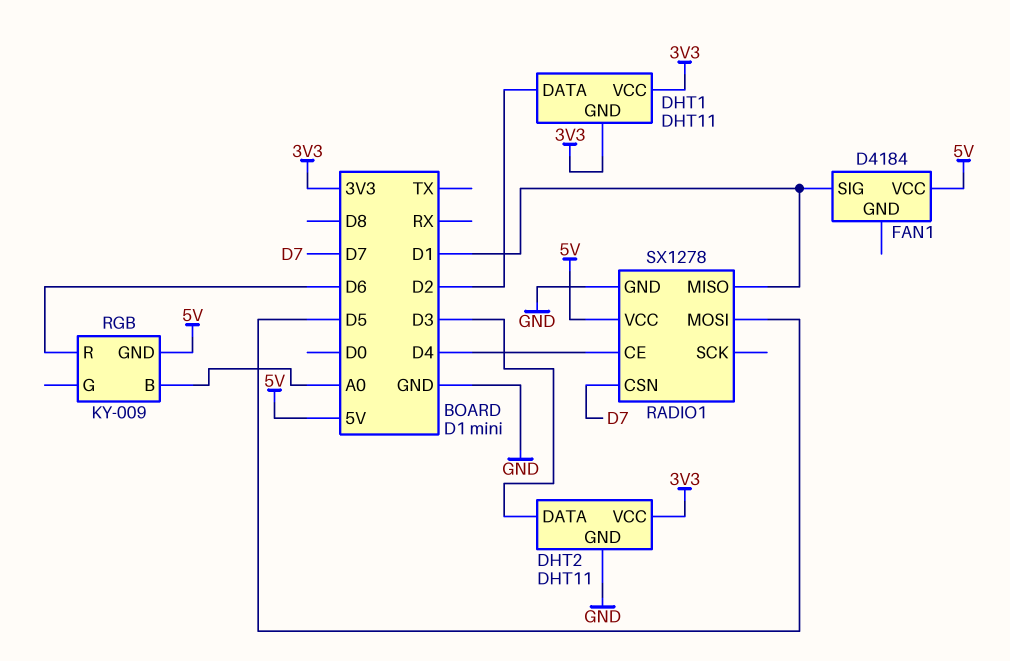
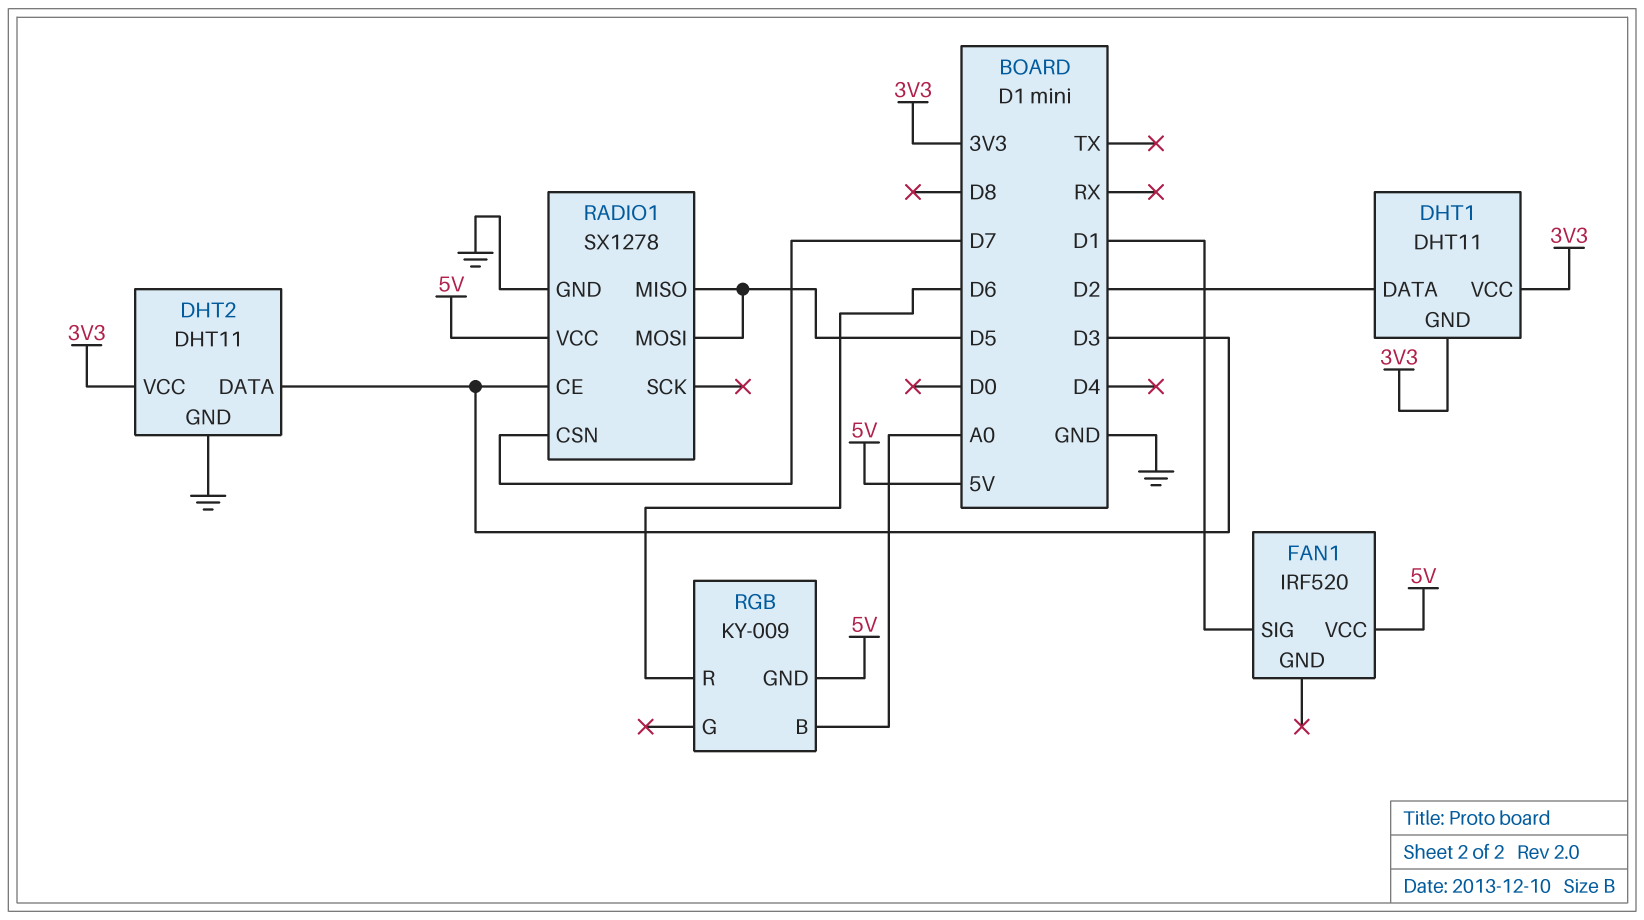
FAN1: D4184 -> IRF520
RADIO1 pin CE: D4 -> D3
RADIO1 pin MISO: D1 -> D5

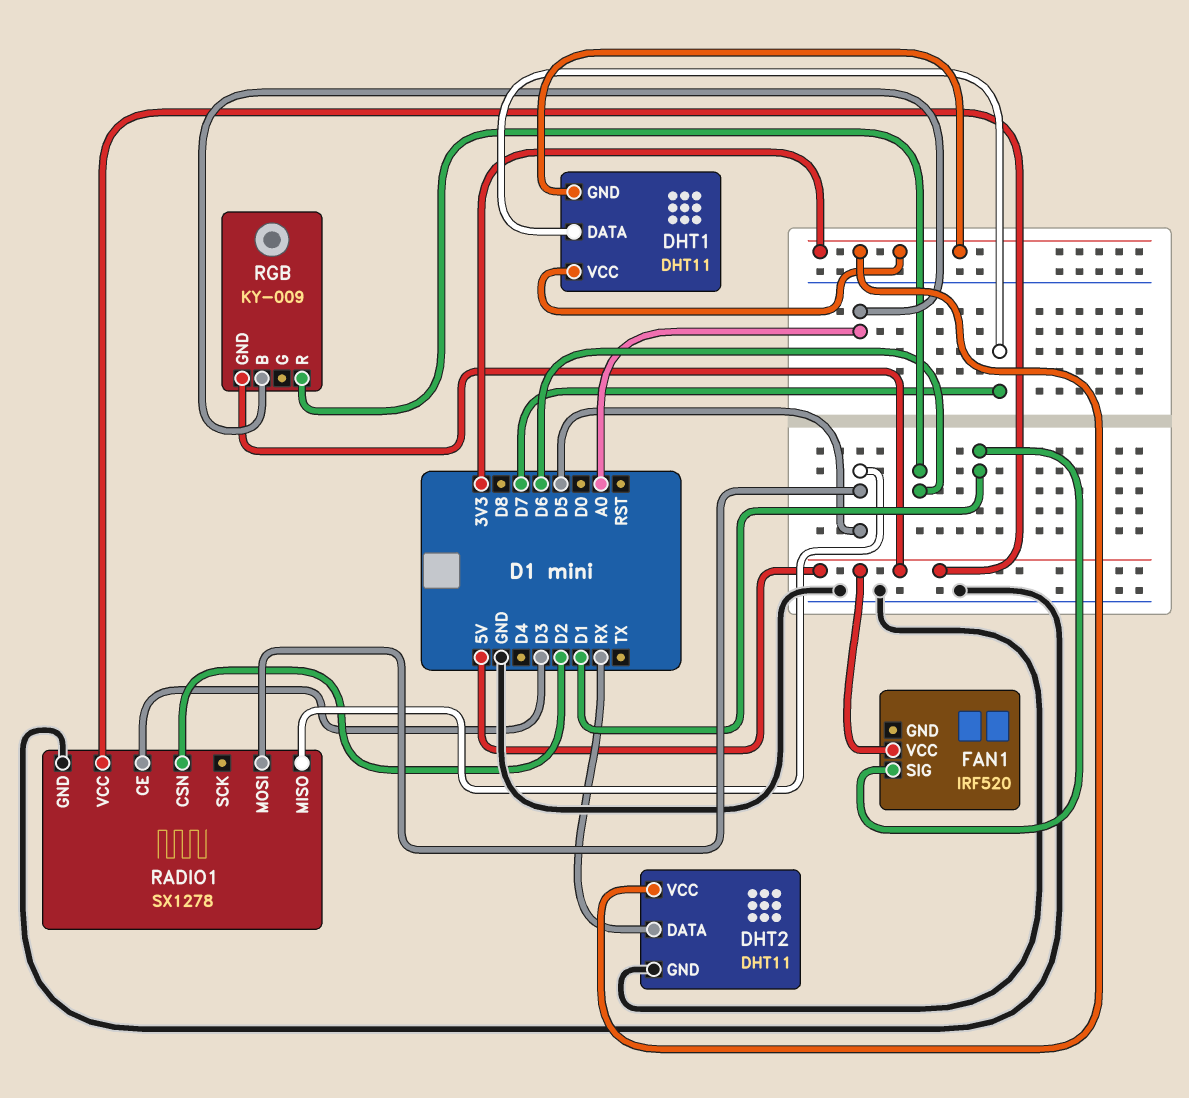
DHT1 pin DATA: D2 -> D7
DHT2 pin DATA: D3 -> RX
RADIO1 pin CSN: D7 -> D2

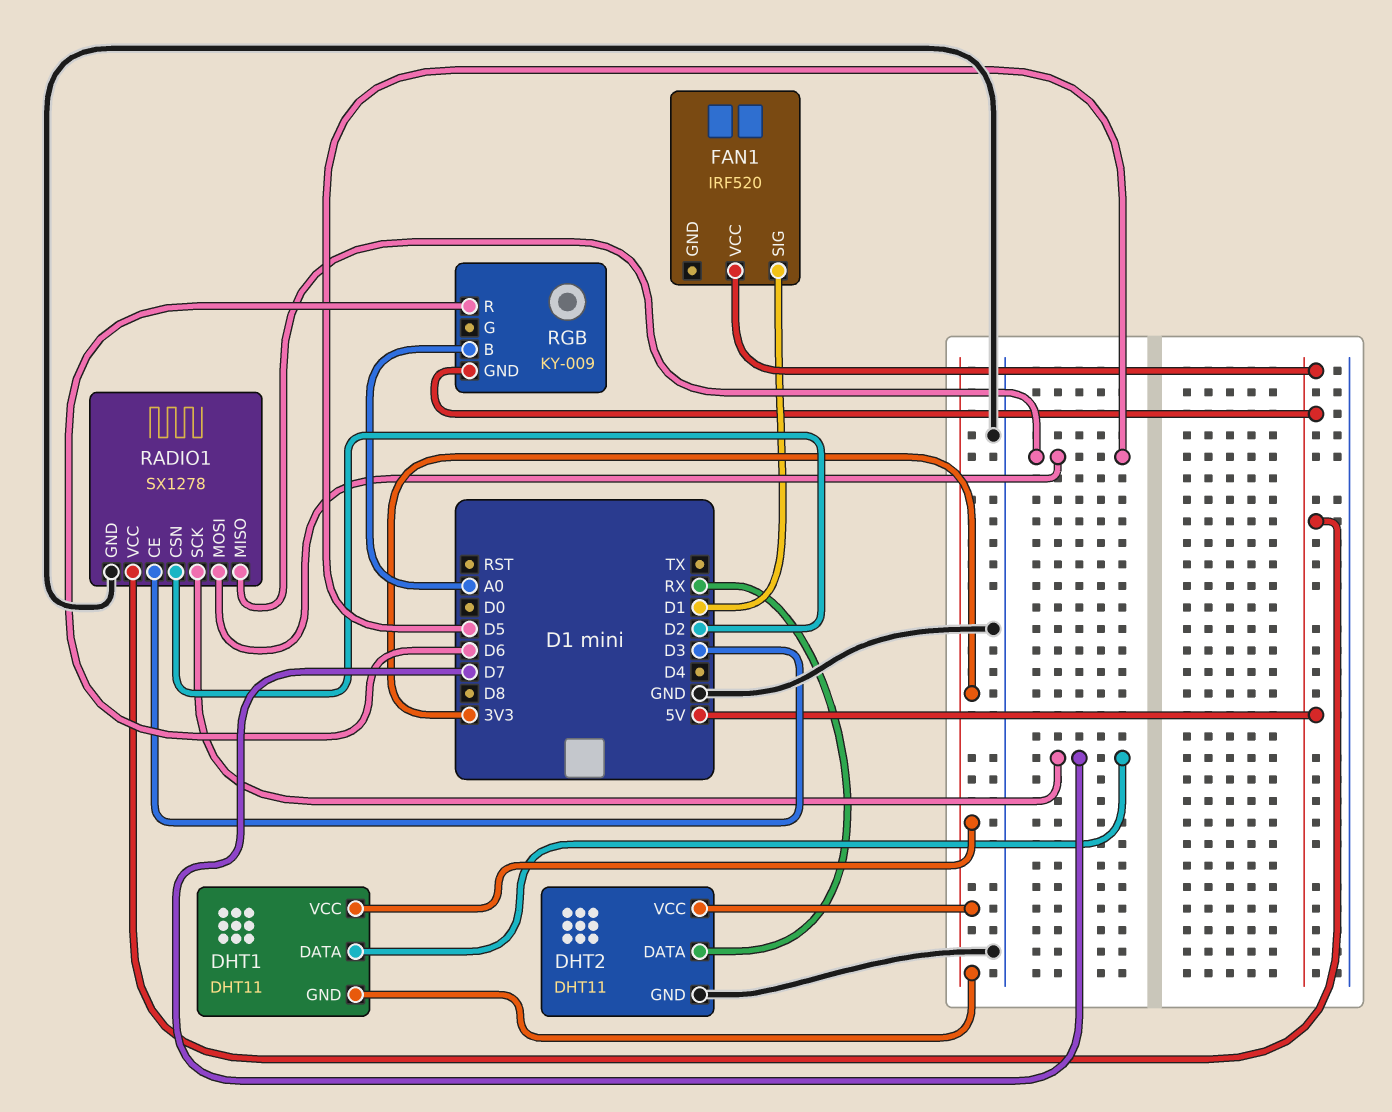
RADIO1 pin SCK: none -> D7

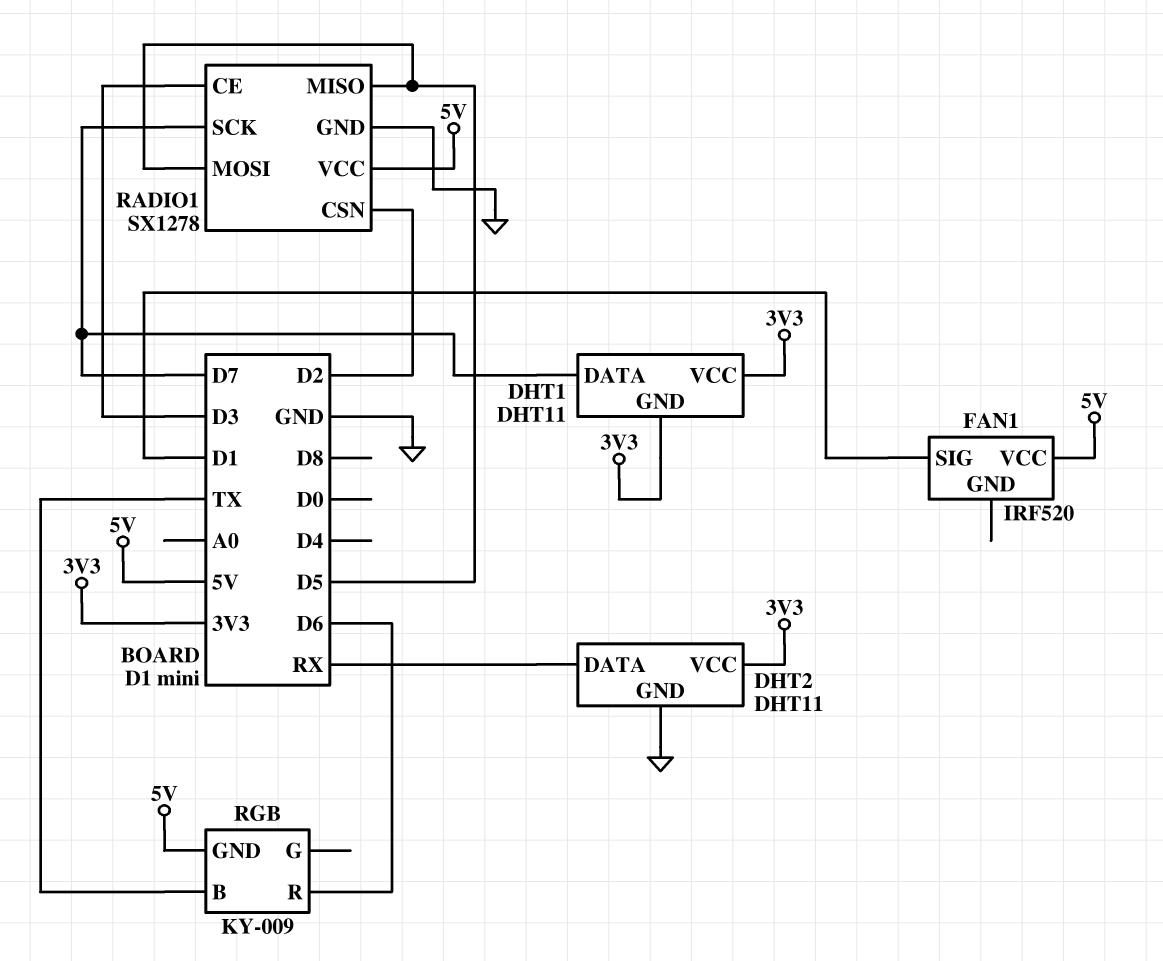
RGB pin B: A0 -> TX

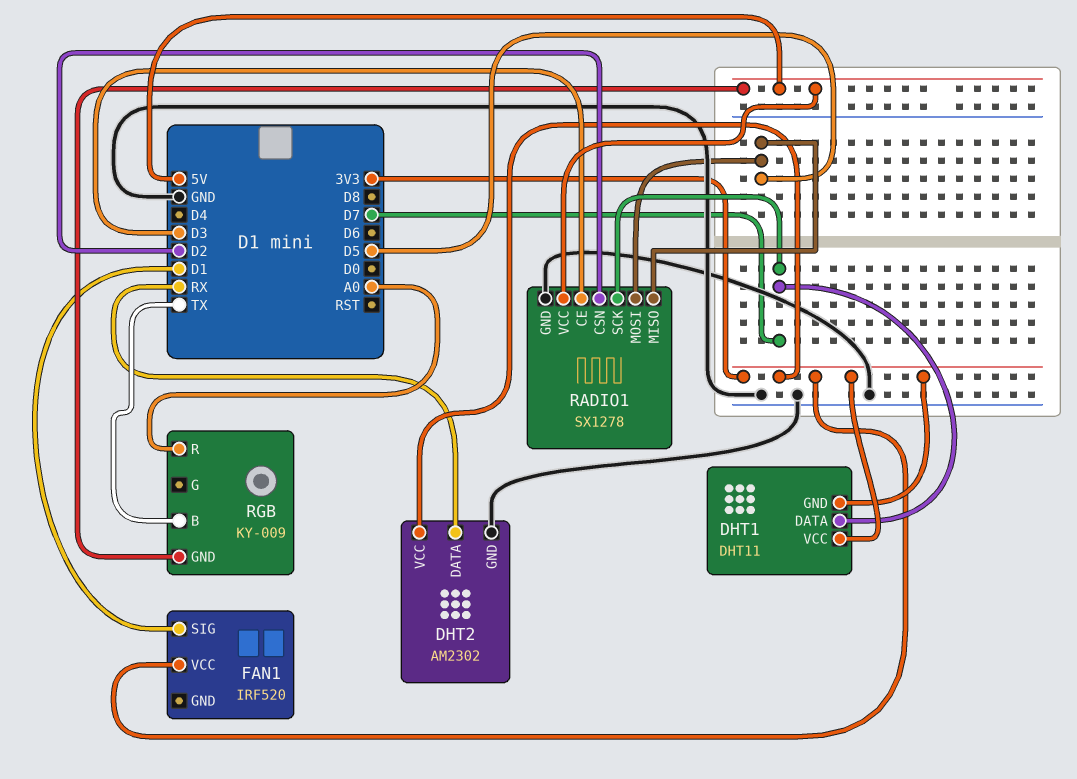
DHT2: DHT11 -> AM2302
FAN1 pin VCC: 5V -> 3V3
RGB pin R: D6 -> A0

